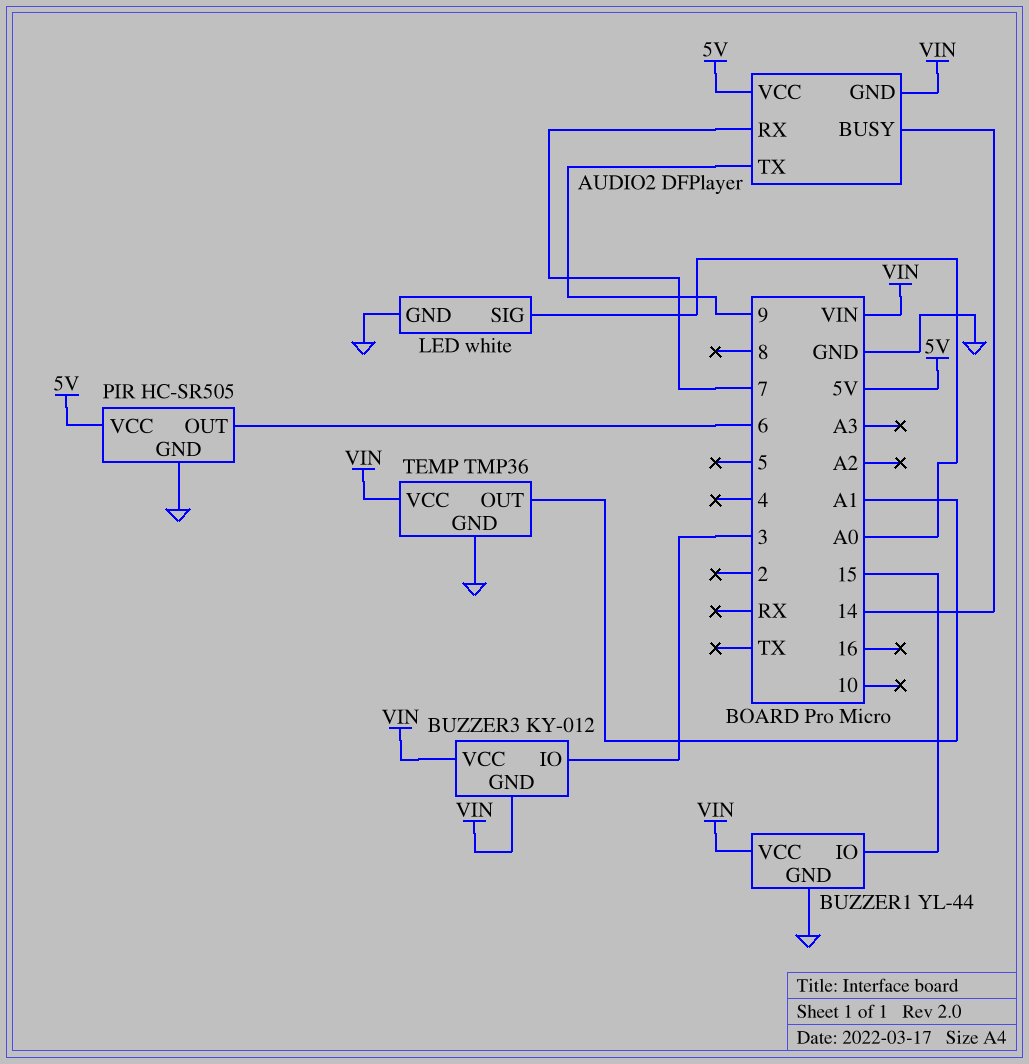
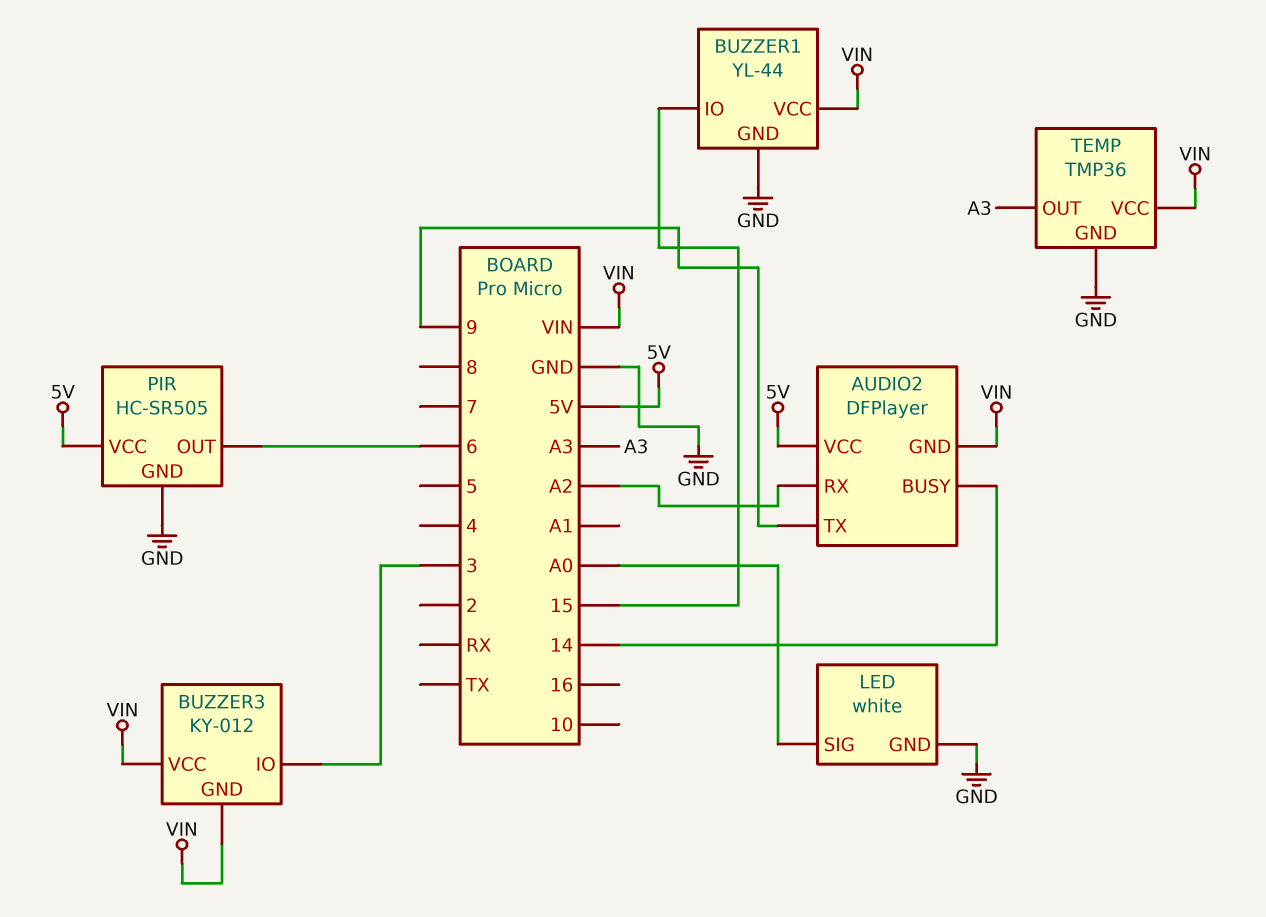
AUDIO2 pin RX: 7 -> A2
TEMP pin OUT: A1 -> A3

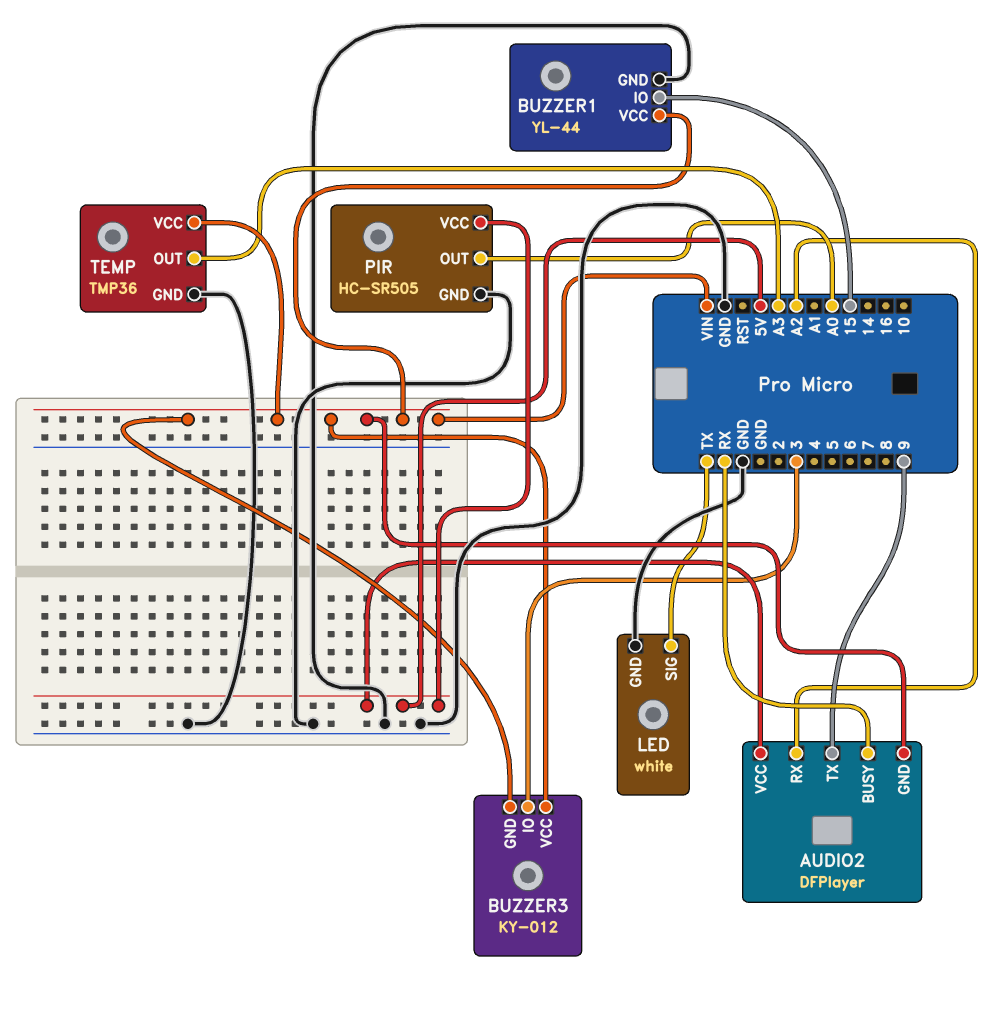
AUDIO2 pin BUSY: 14 -> RX
LED pin SIG: A0 -> TX
PIR pin OUT: 6 -> A0

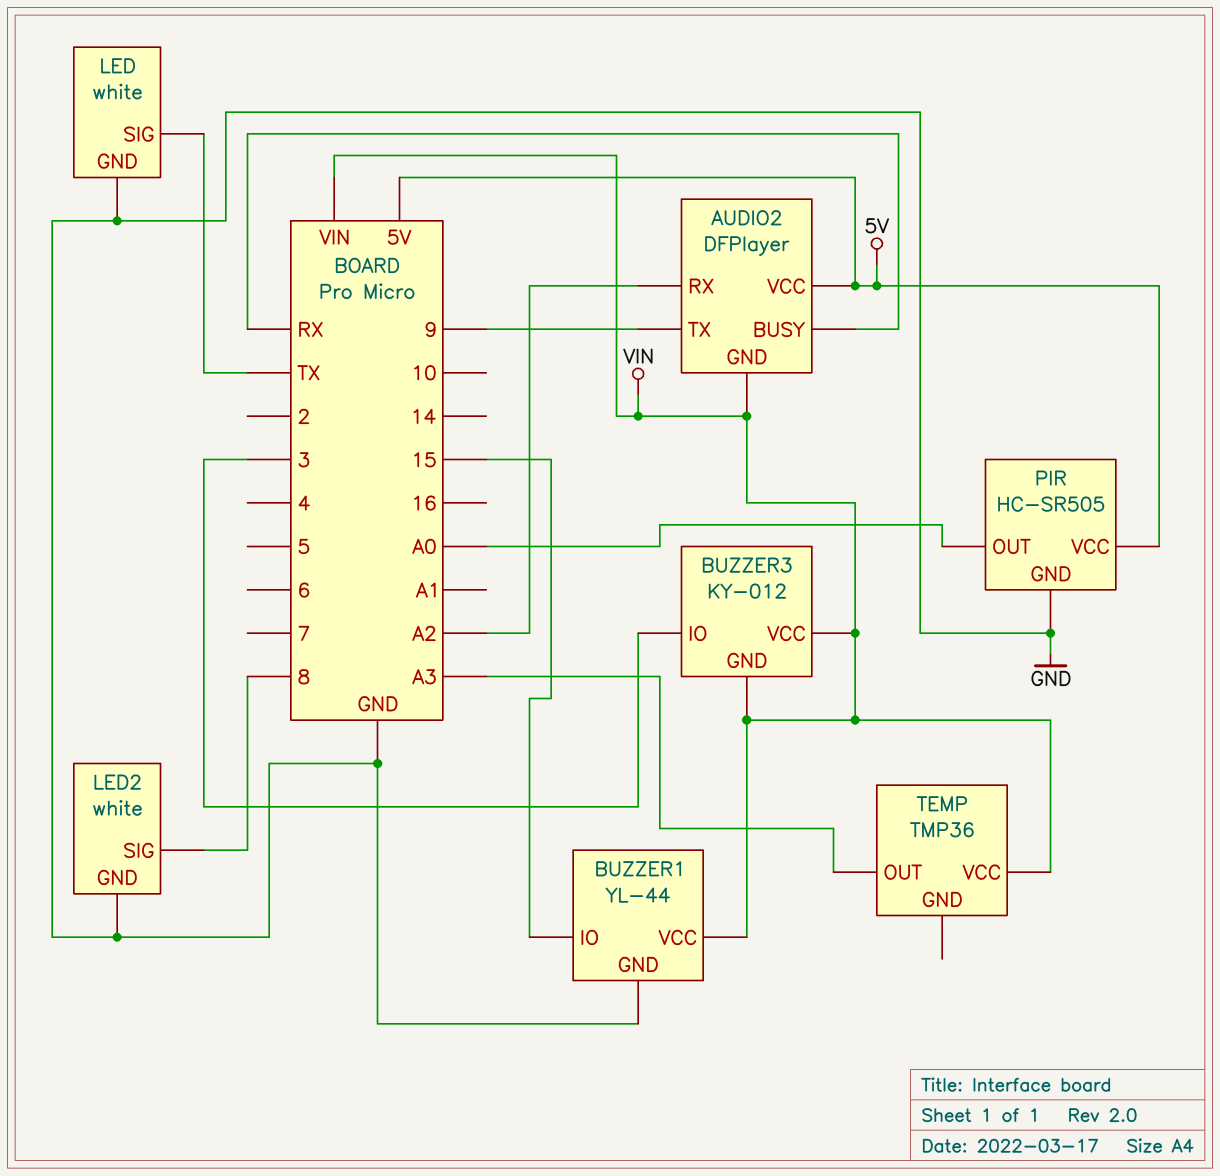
LED2: none -> white
LED2 pin GND: none -> GND
LED2 pin SIG: none -> 8
TEMP pin GND: GND -> none

